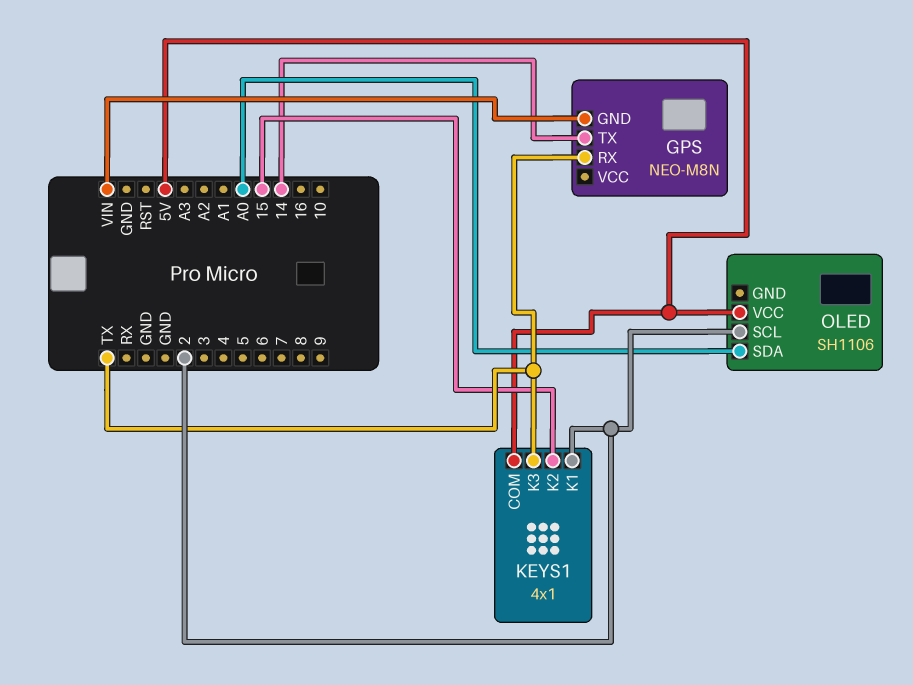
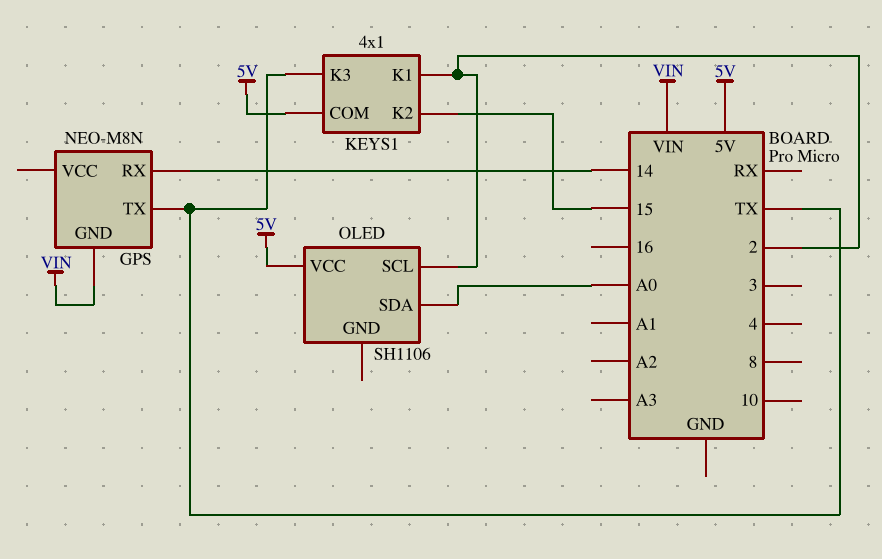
GPS pin RX: TX -> 14
GPS pin TX: 14 -> TX

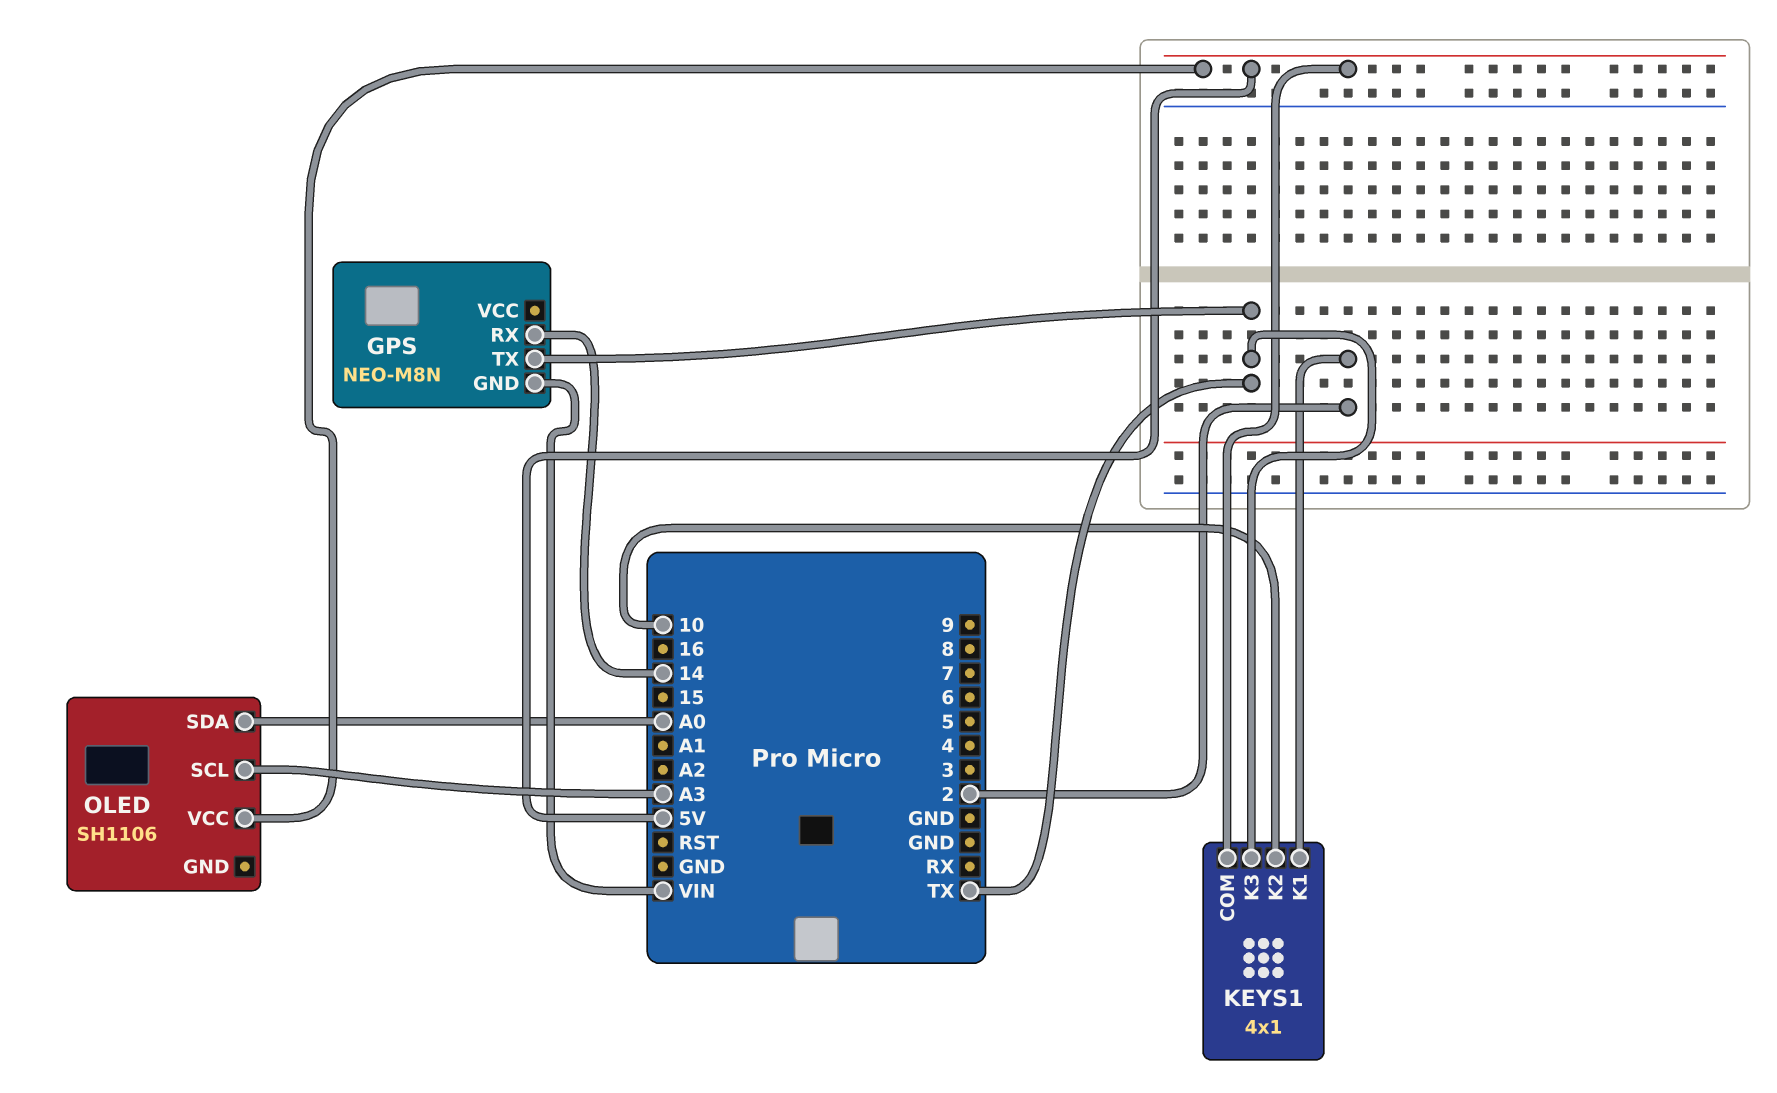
KEYS1 pin K2: 15 -> 10
OLED pin SCL: 2 -> A3

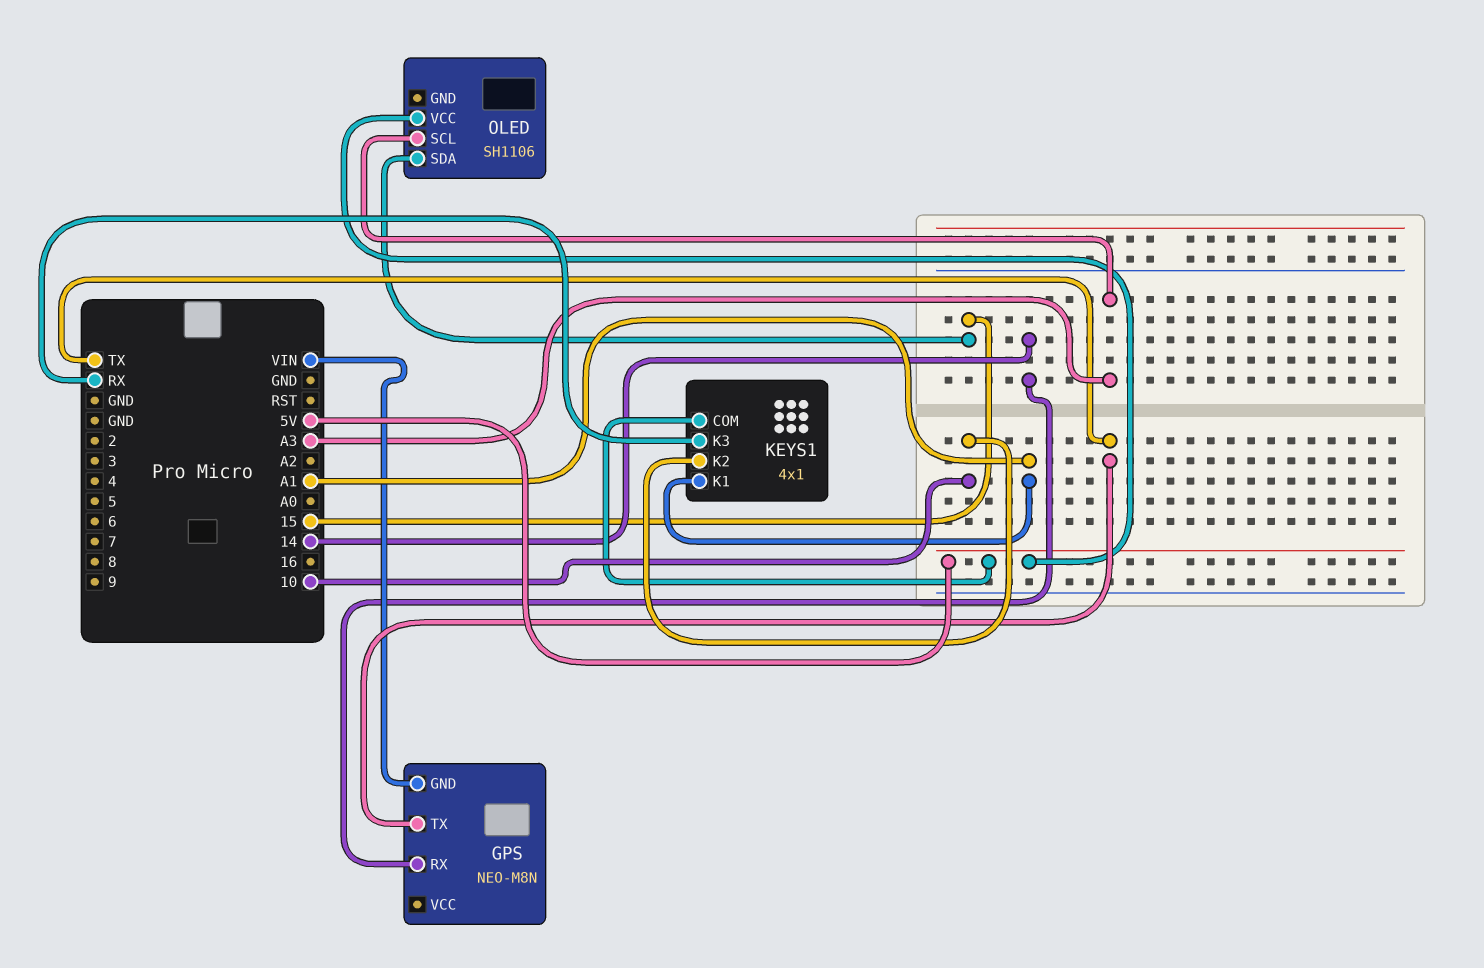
KEYS1 pin K1: 2 -> A1
KEYS1 pin K3: TX -> RX
OLED pin SDA: A0 -> 15

